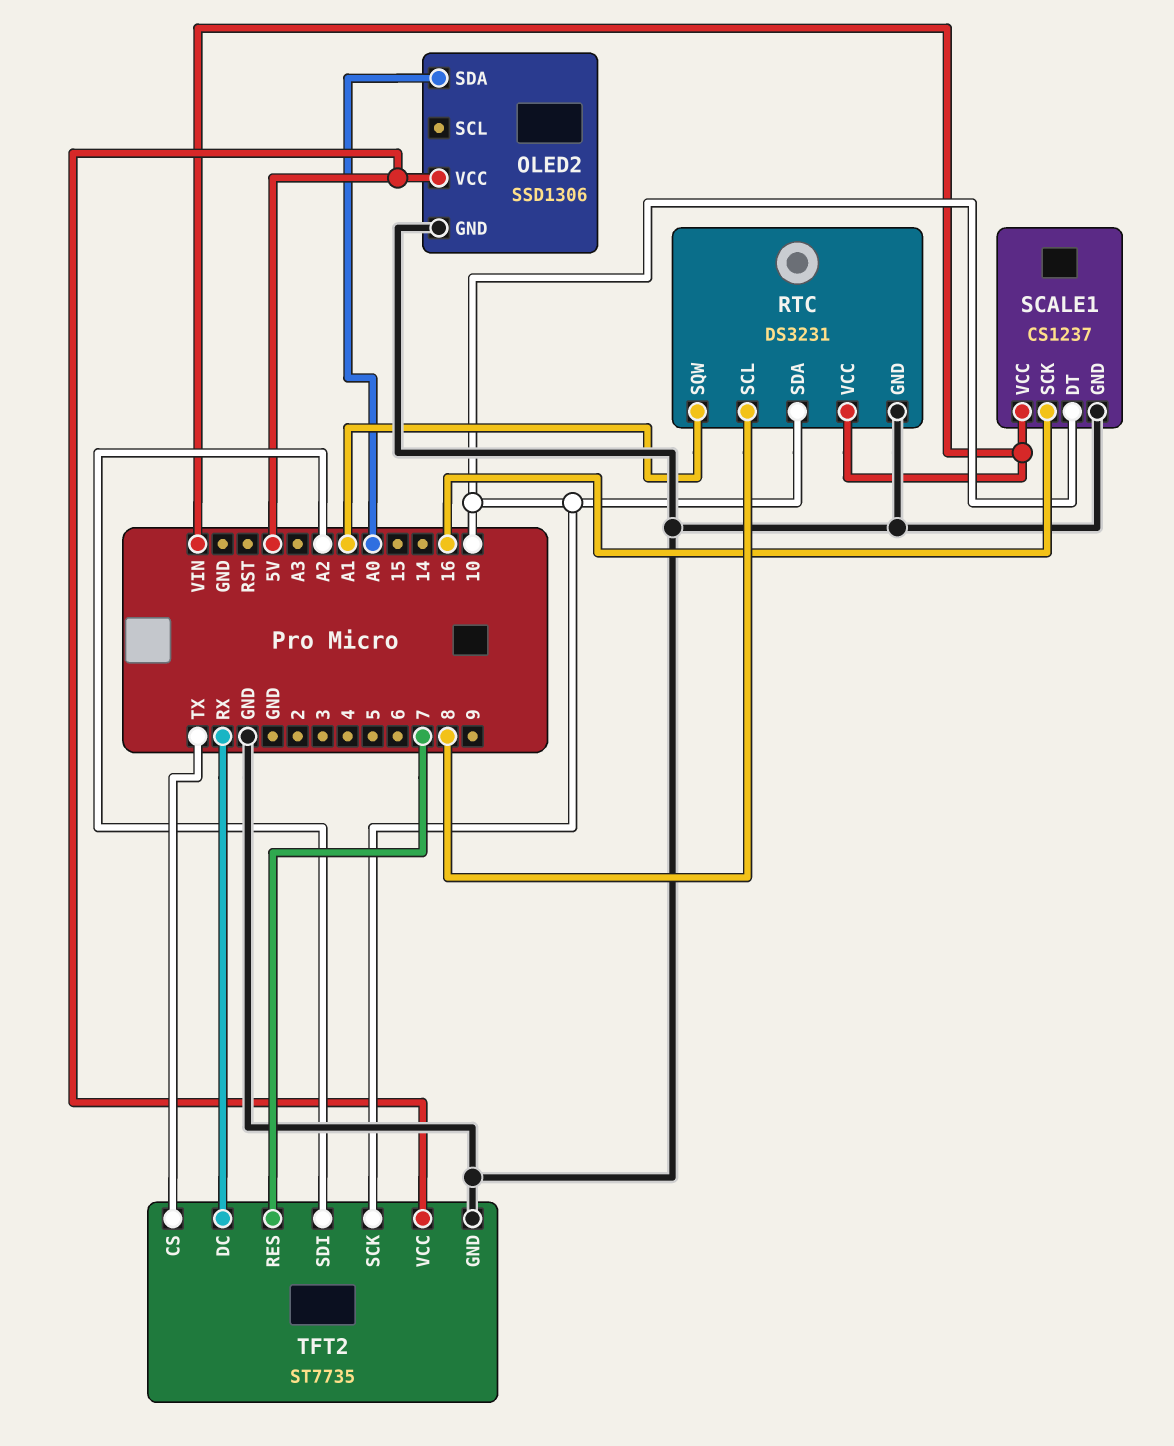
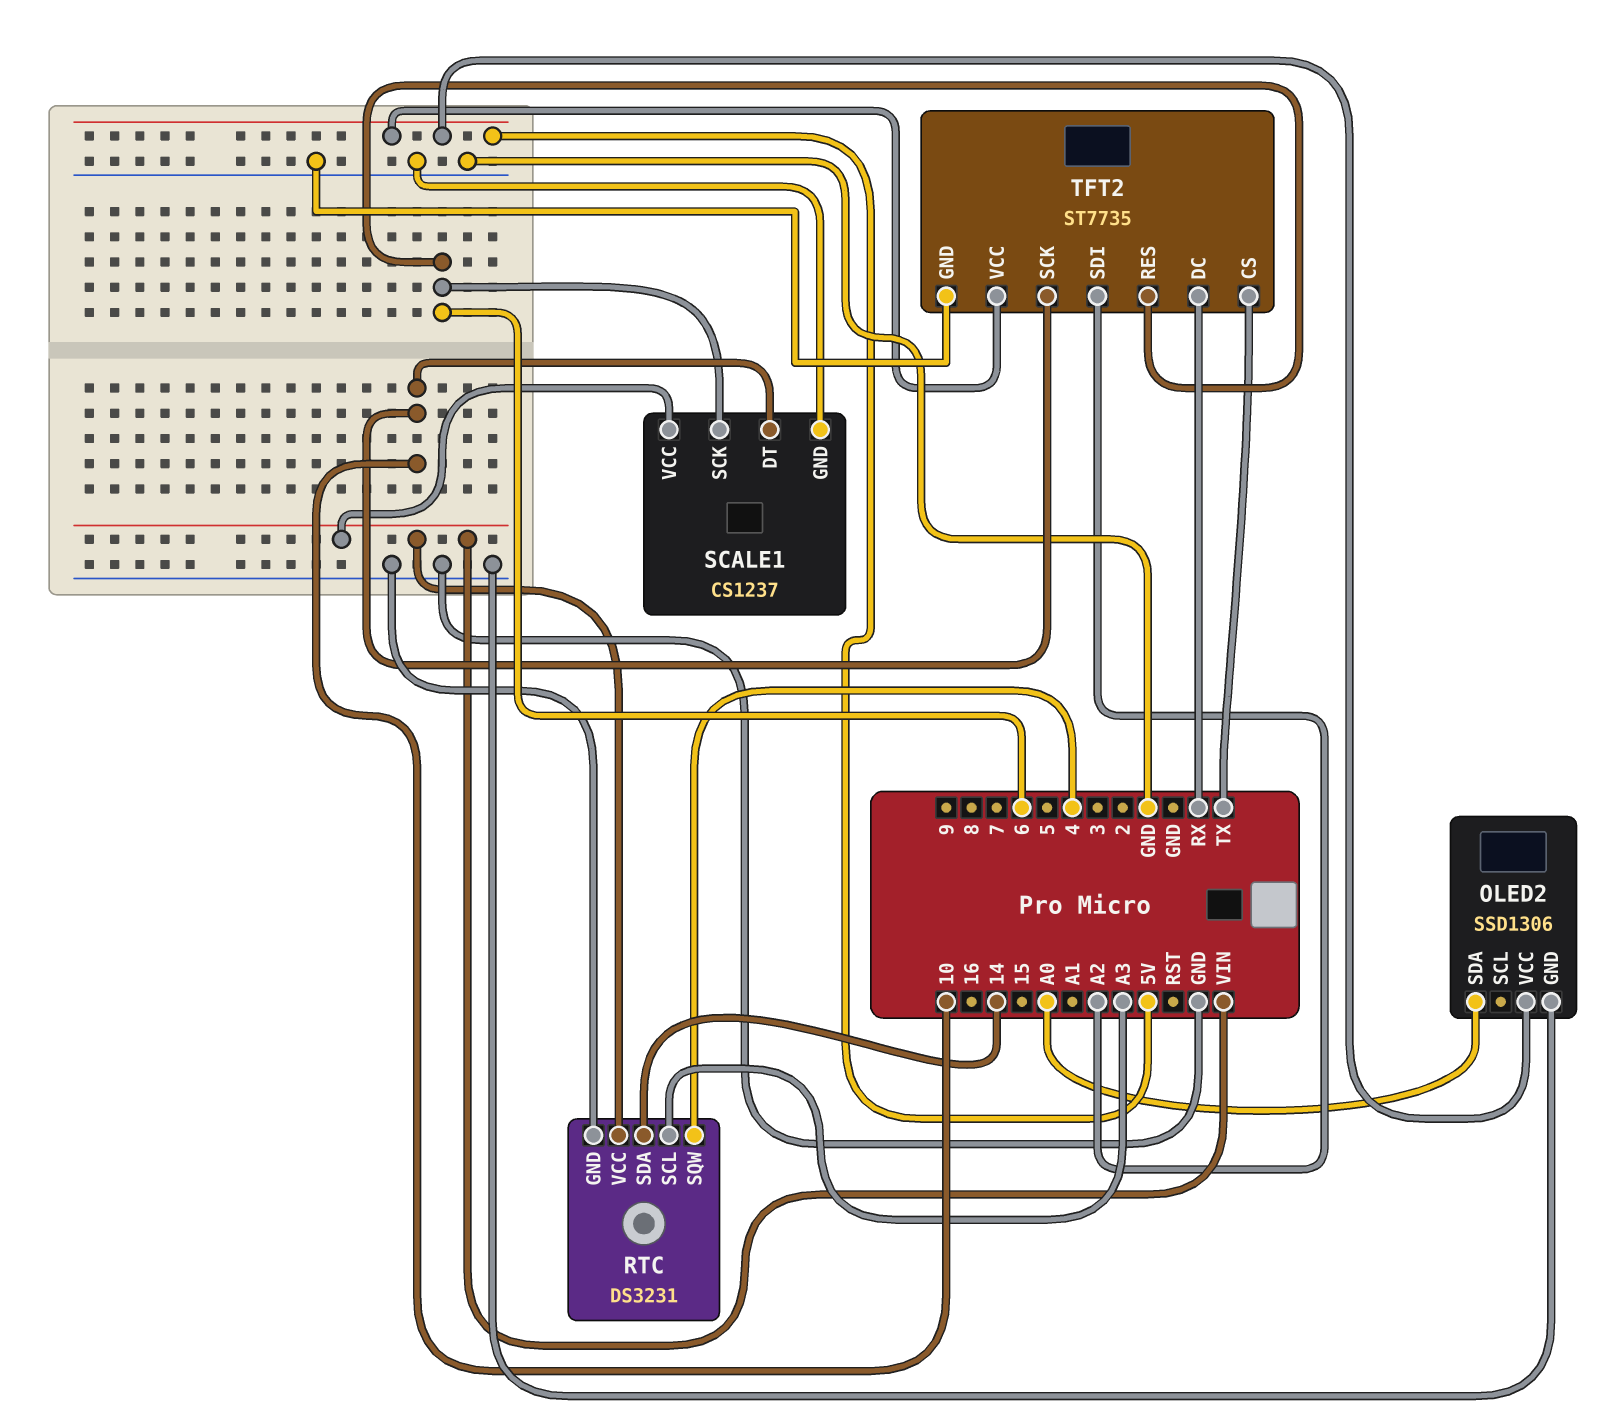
RTC pin SCL: 8 -> A3
RTC pin SDA: 10 -> 14
RTC pin SQW: A1 -> 4
SCALE1 pin SCK: 16 -> 6
TFT2 pin RES: 7 -> 6

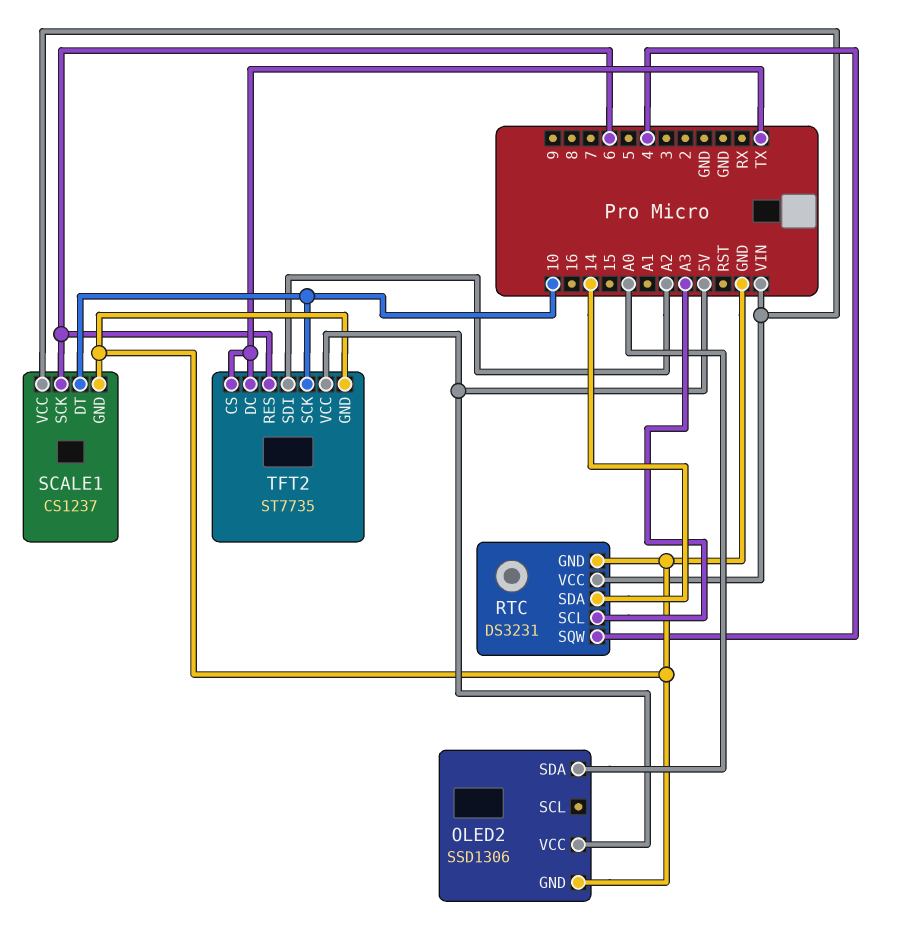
TFT2 pin DC: RX -> TX

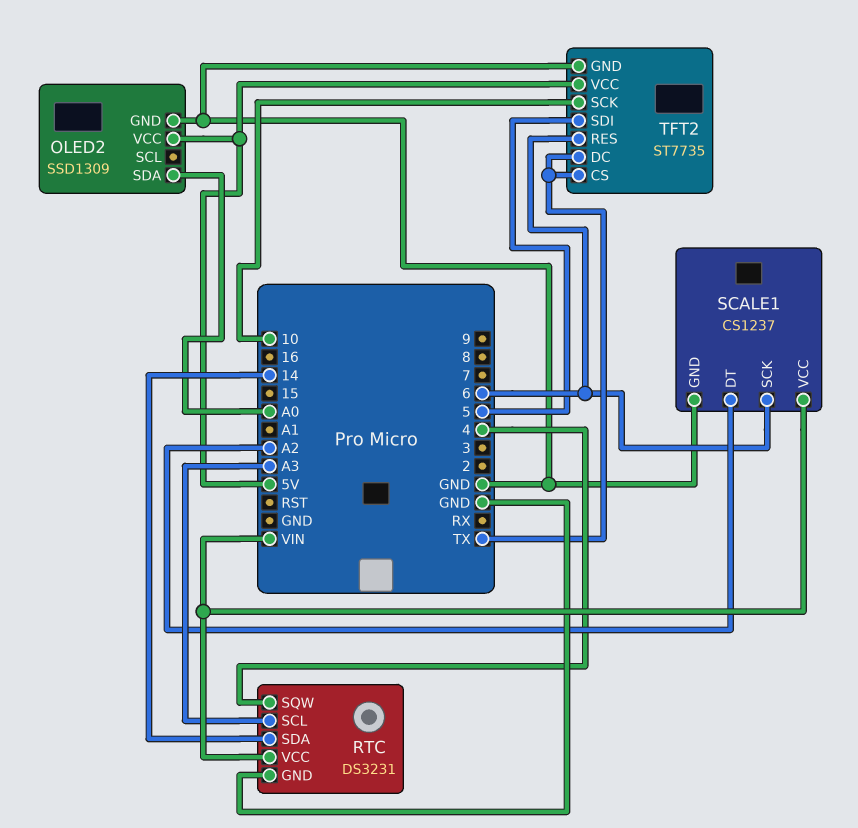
OLED2: SSD1306 -> SSD1309
SCALE1 pin DT: 10 -> A2
TFT2 pin SDI: A2 -> 5

